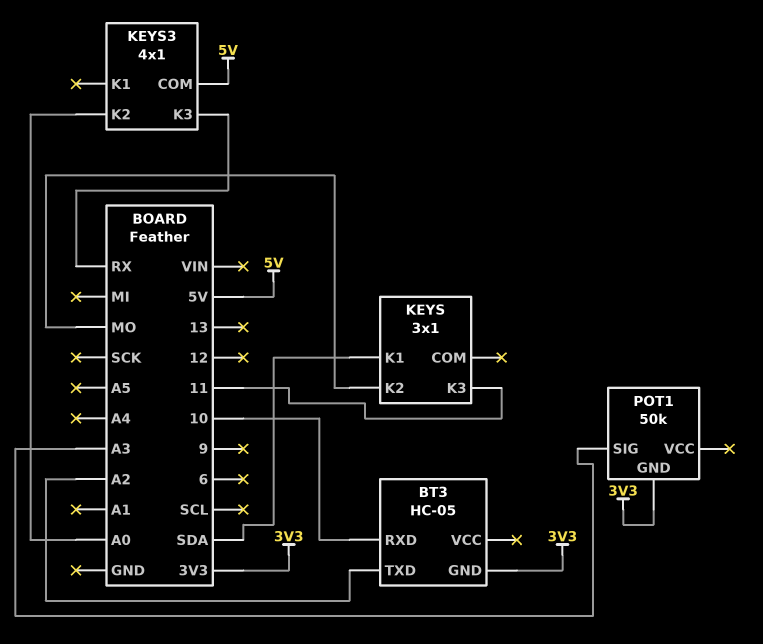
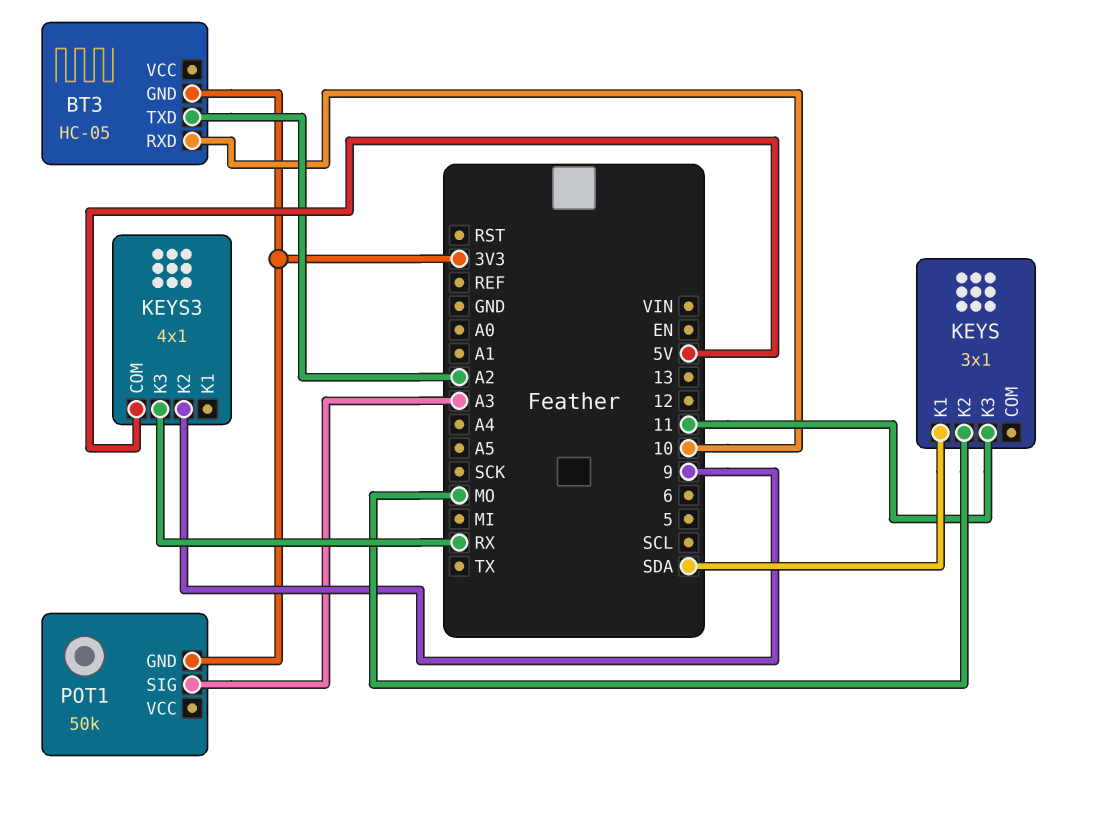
KEYS3 pin K2: A0 -> 9

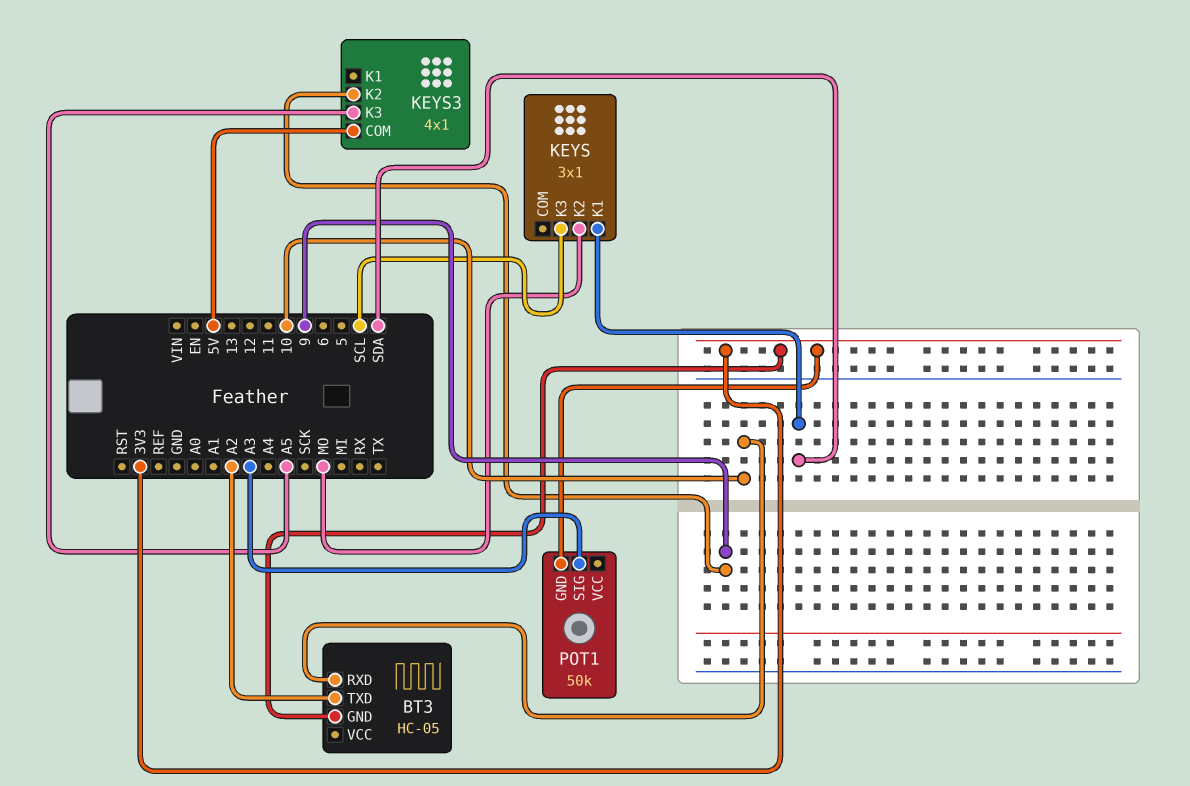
KEYS pin K3: 11 -> SCL
KEYS3 pin K3: RX -> A5

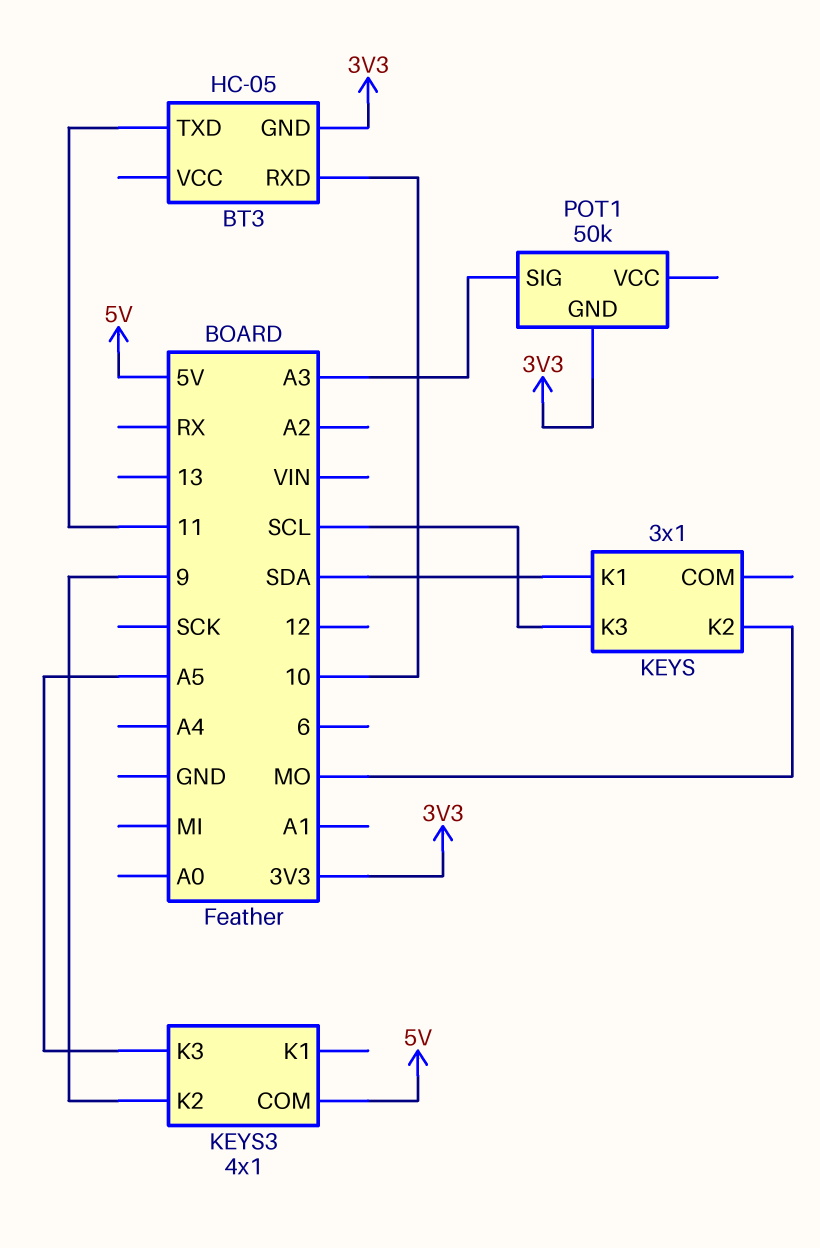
BT3 pin TXD: A2 -> 11

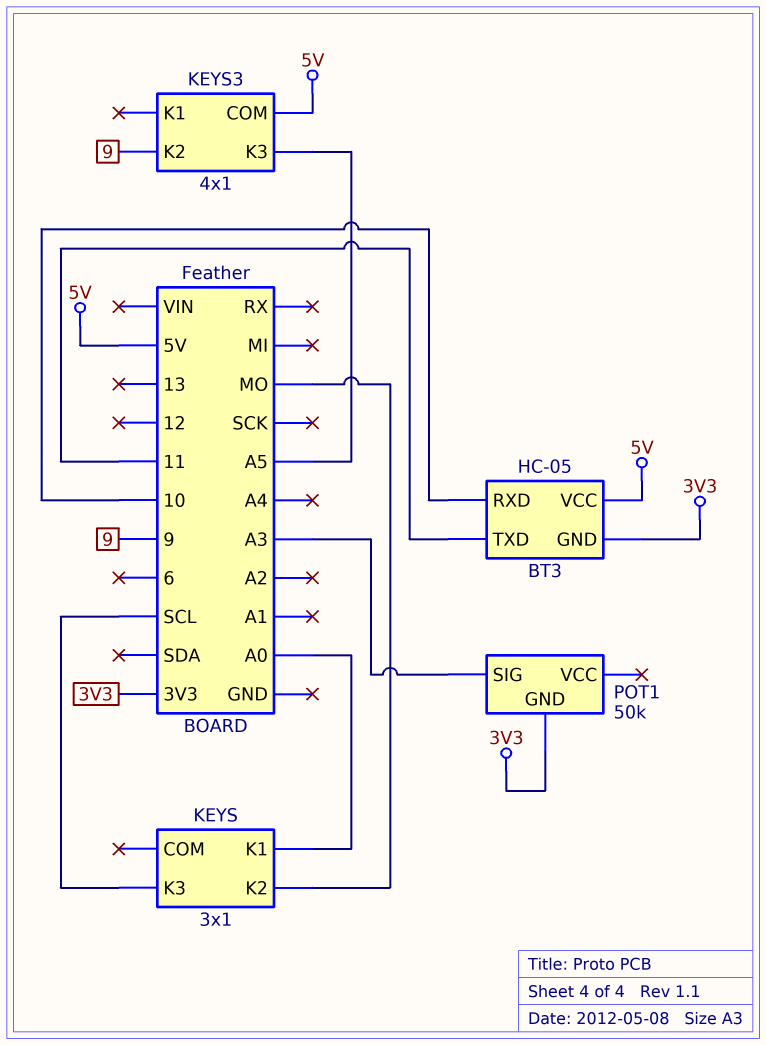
BT3 pin VCC: none -> 5V
KEYS pin K1: SDA -> A0

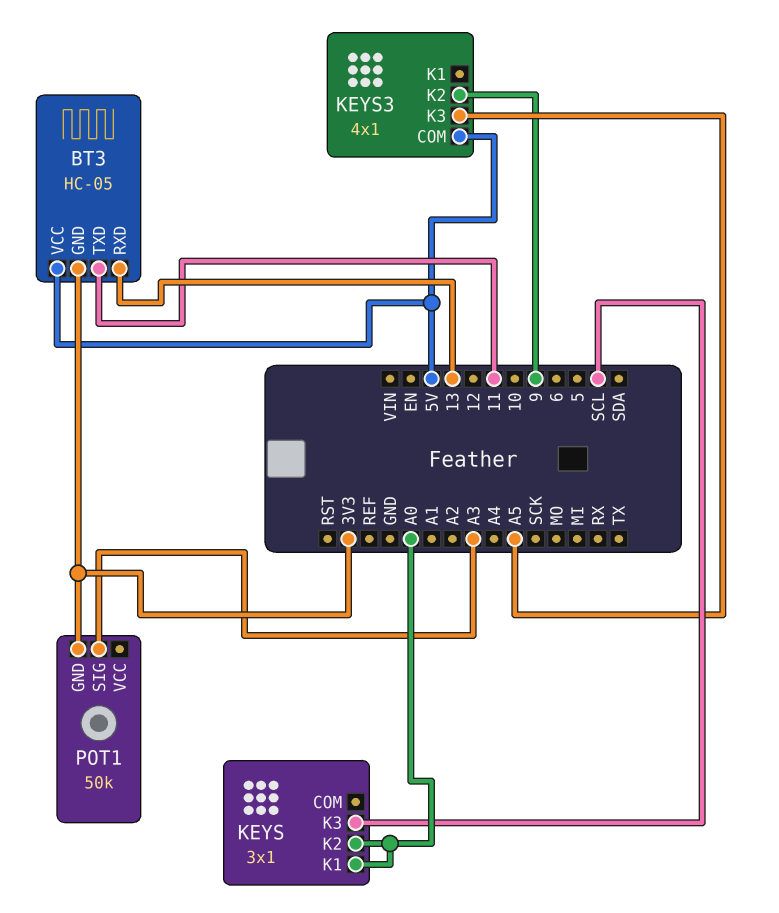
BT3 pin RXD: 10 -> 13
KEYS pin K2: MO -> A0

